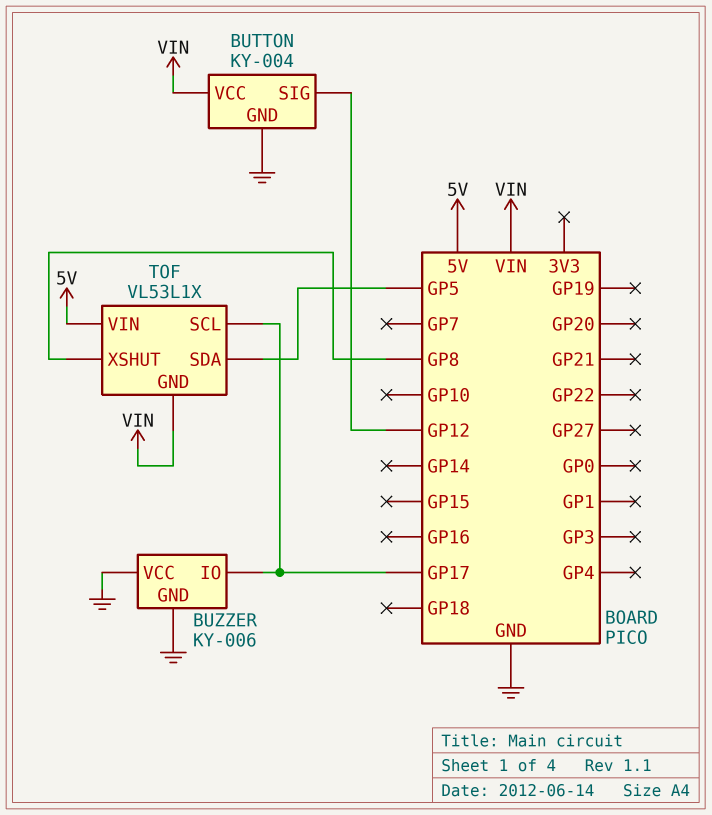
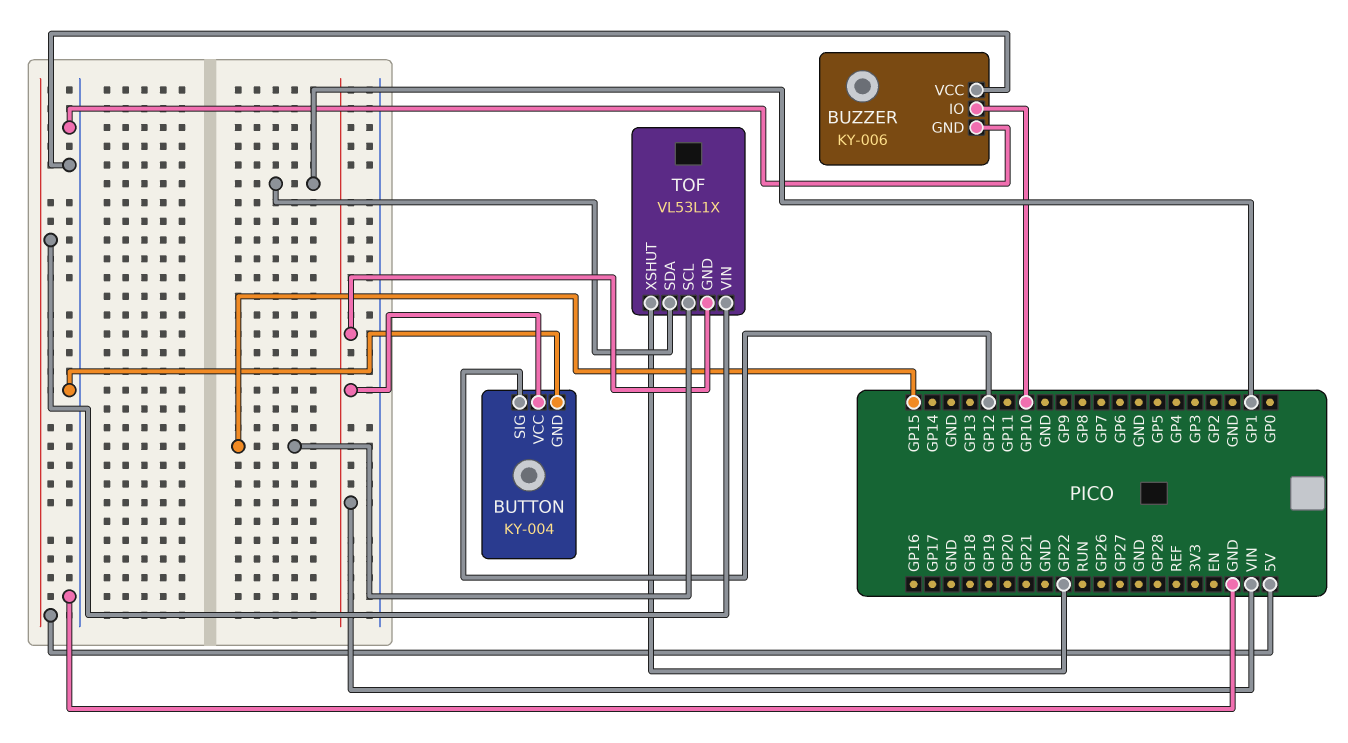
BUZZER pin IO: GP17 -> GP10
TOF pin SCL: GP17 -> GP15
TOF pin SDA: GP5 -> GP1
TOF pin XSHUT: GP8 -> GP22

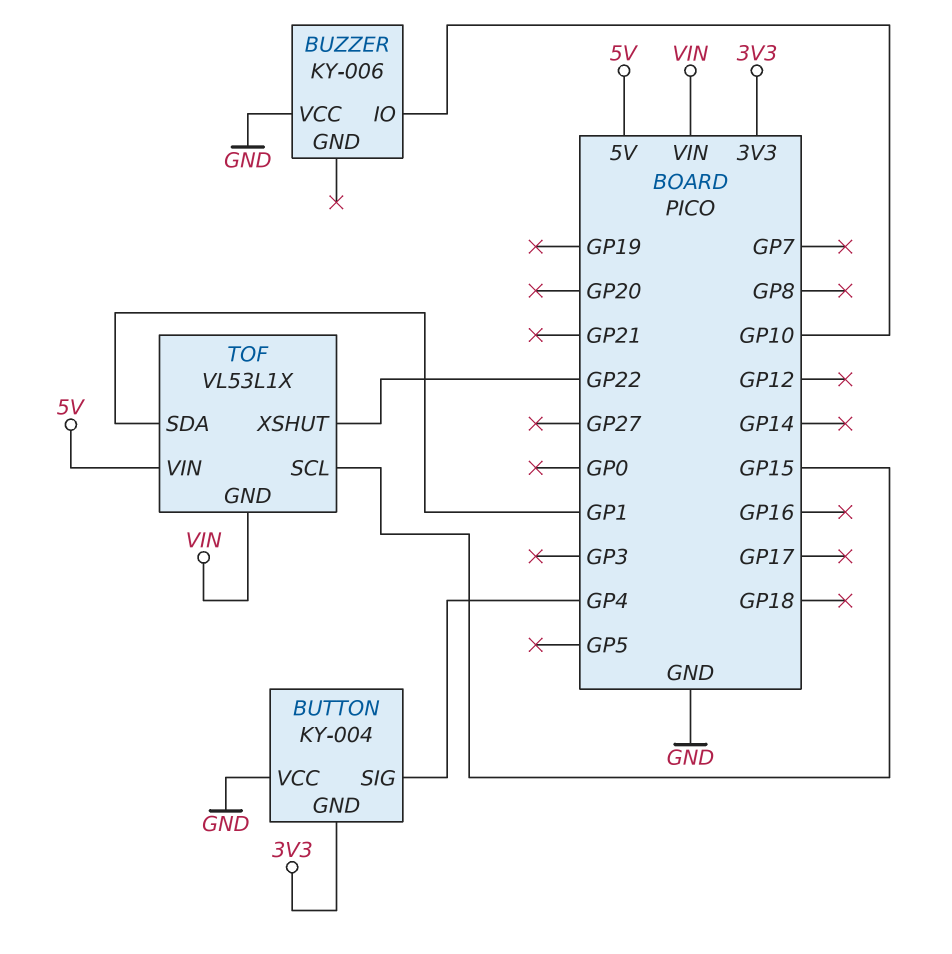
BUTTON pin GND: GND -> 3V3
BUTTON pin SIG: GP12 -> GP4
BUTTON pin VCC: VIN -> GND
BUZZER pin GND: GND -> none

